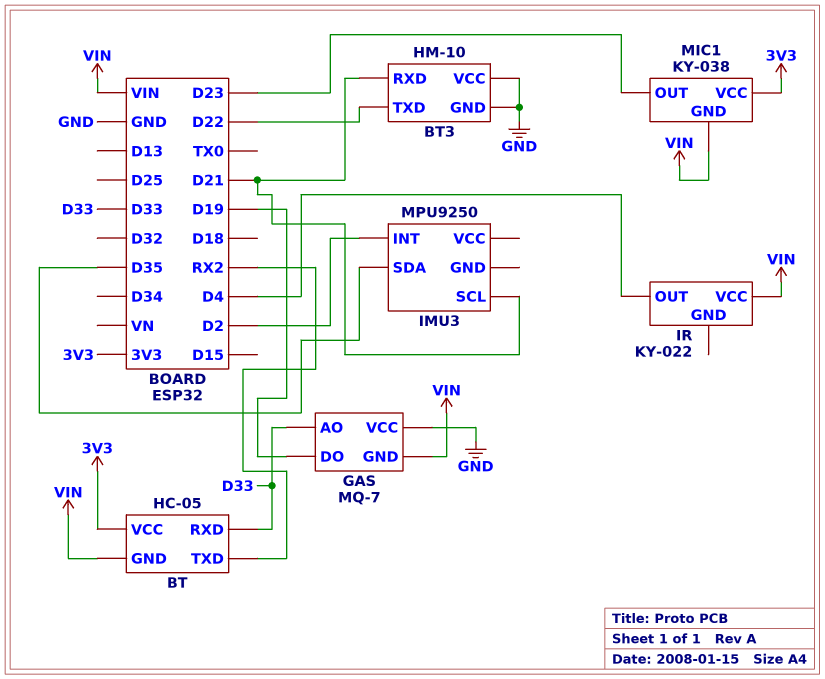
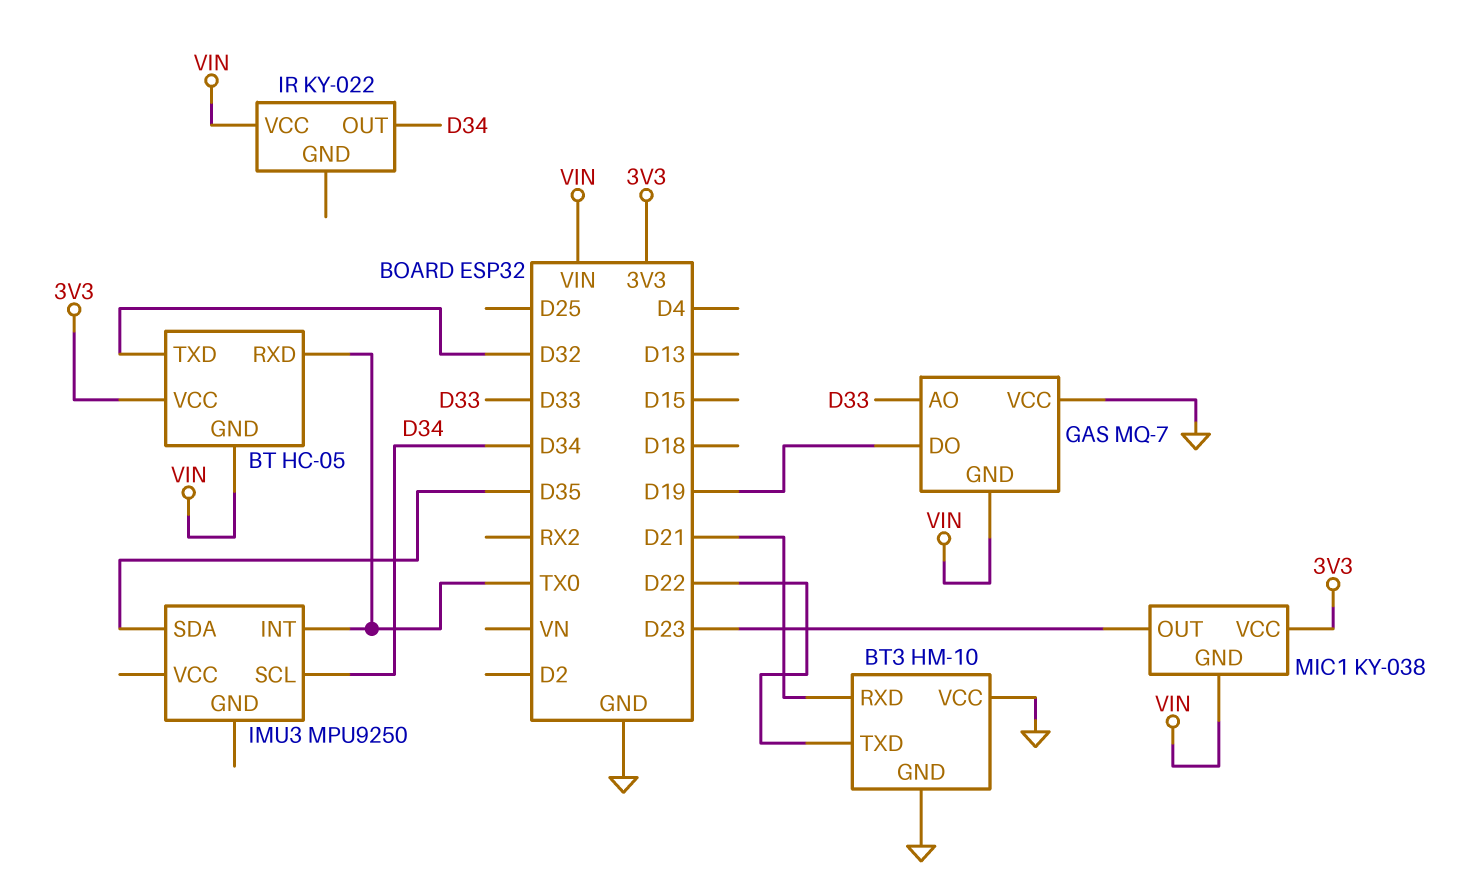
BT pin RXD: D33 -> TX0
BT pin TXD: RX2 -> D32
IMU3 pin INT: D2 -> TX0
IMU3 pin SCL: D21 -> D34
IR pin OUT: D4 -> D34

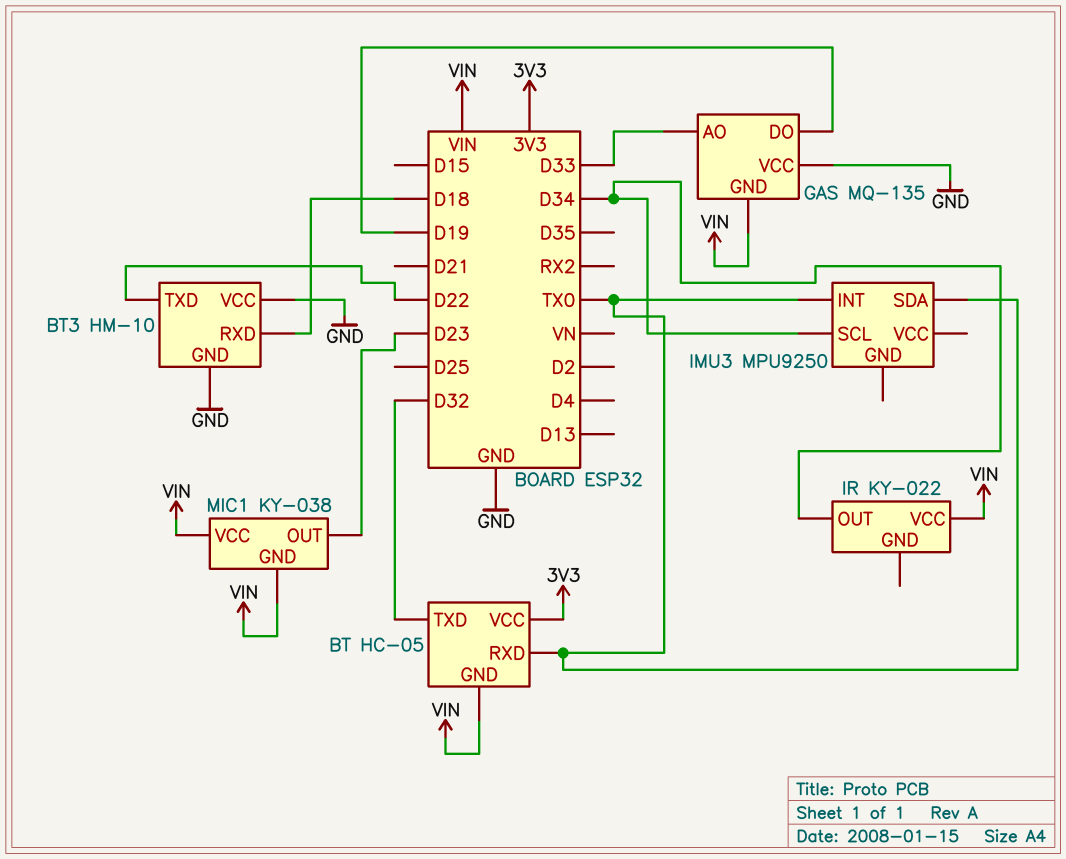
BT3 pin RXD: D21 -> D18
GAS: MQ-7 -> MQ-135
IMU3 pin SDA: D35 -> TX0
MIC1 pin VCC: 3V3 -> VIN

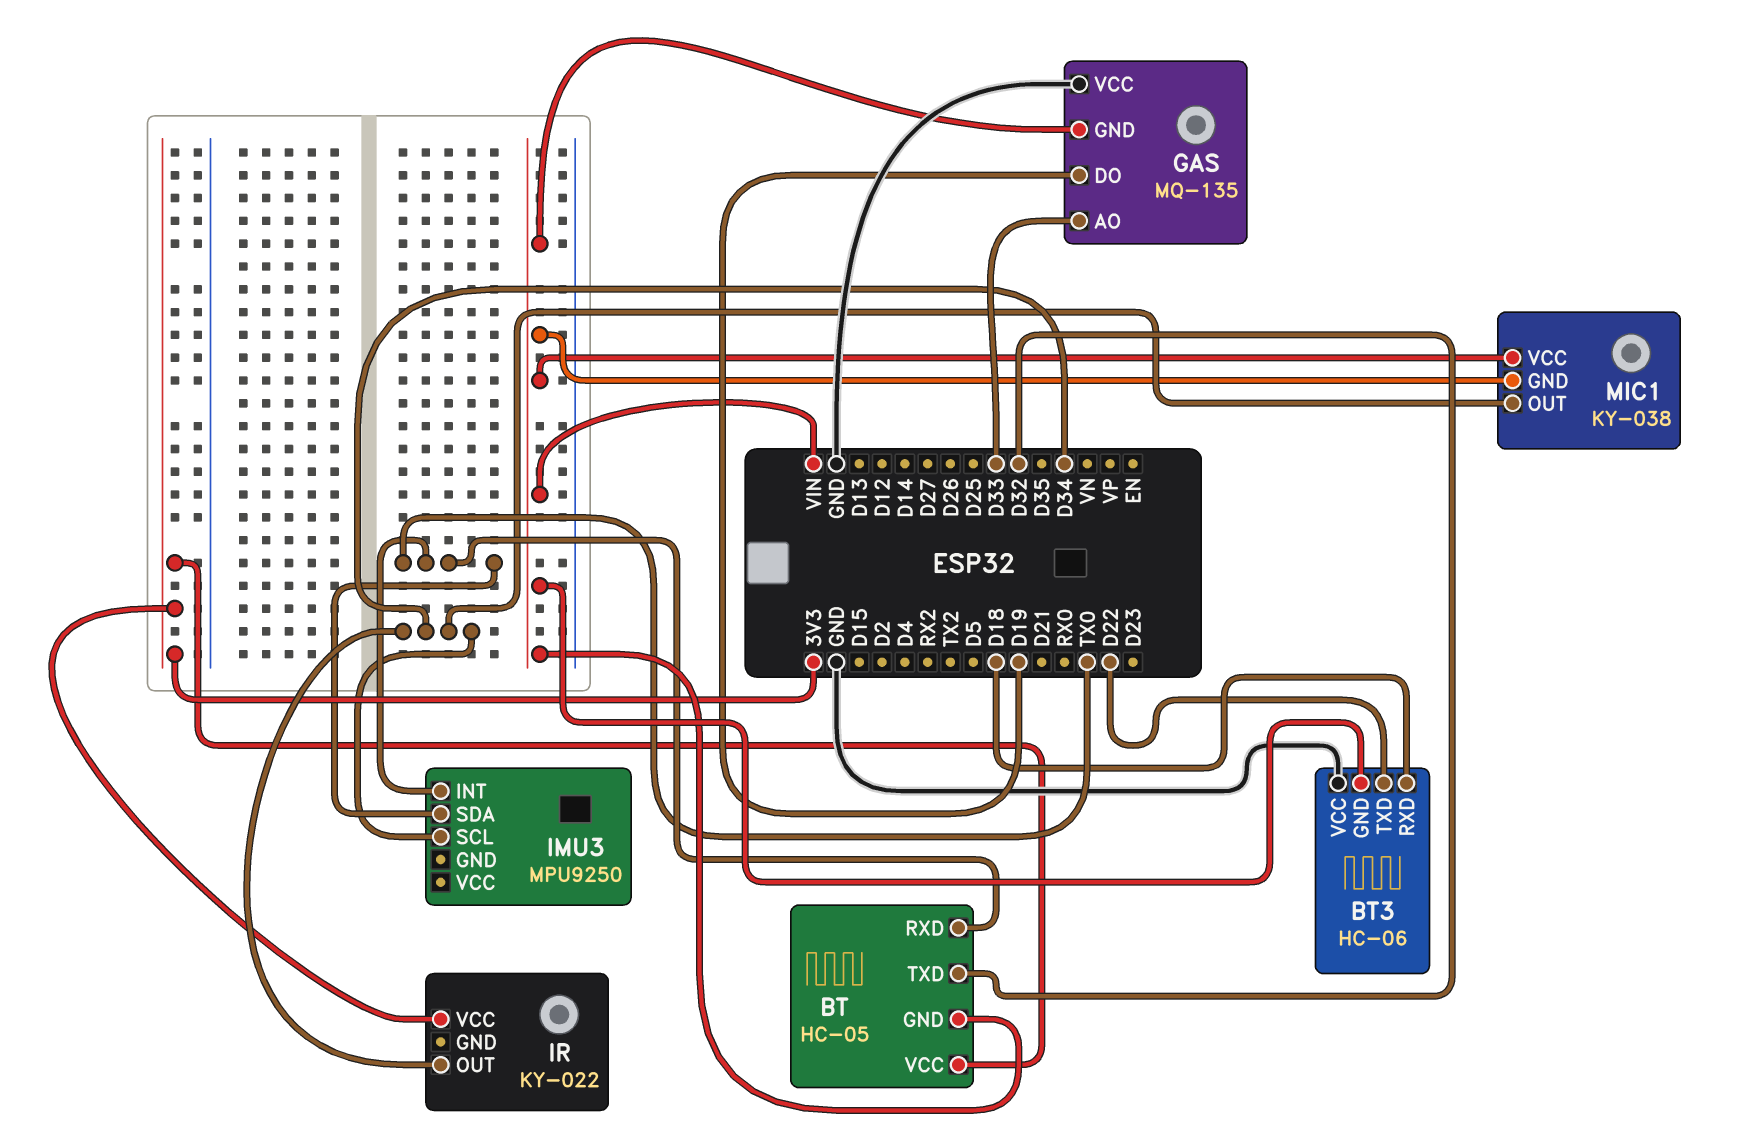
BT3: HM-10 -> HC-06
BT3 pin GND: GND -> VIN
IR pin VCC: VIN -> 3V3
MIC1 pin OUT: D23 -> D34

